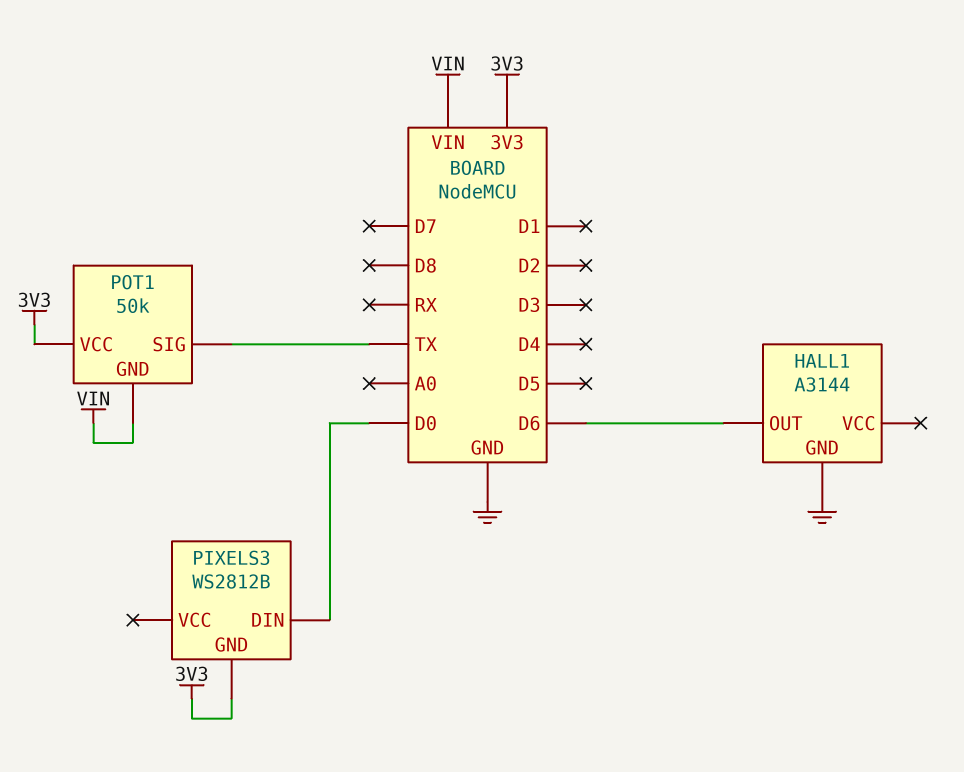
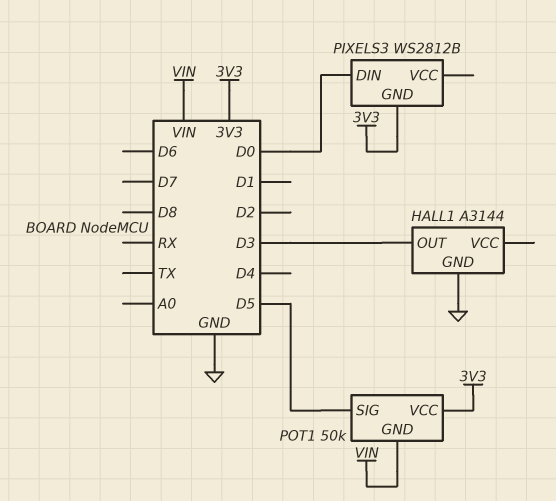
HALL1 pin OUT: D6 -> D3
POT1 pin SIG: TX -> D5

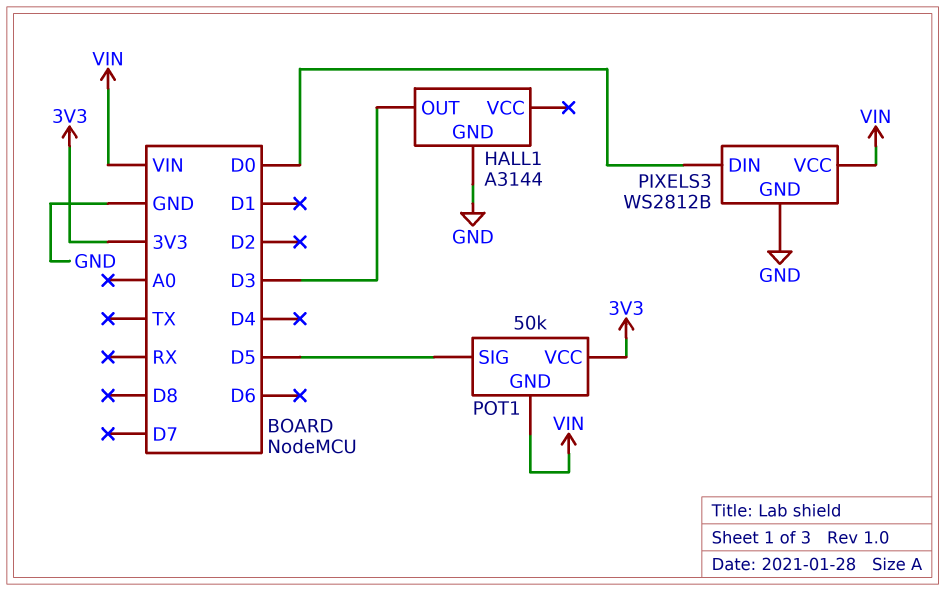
PIXELS3 pin GND: 3V3 -> GND
PIXELS3 pin VCC: none -> VIN

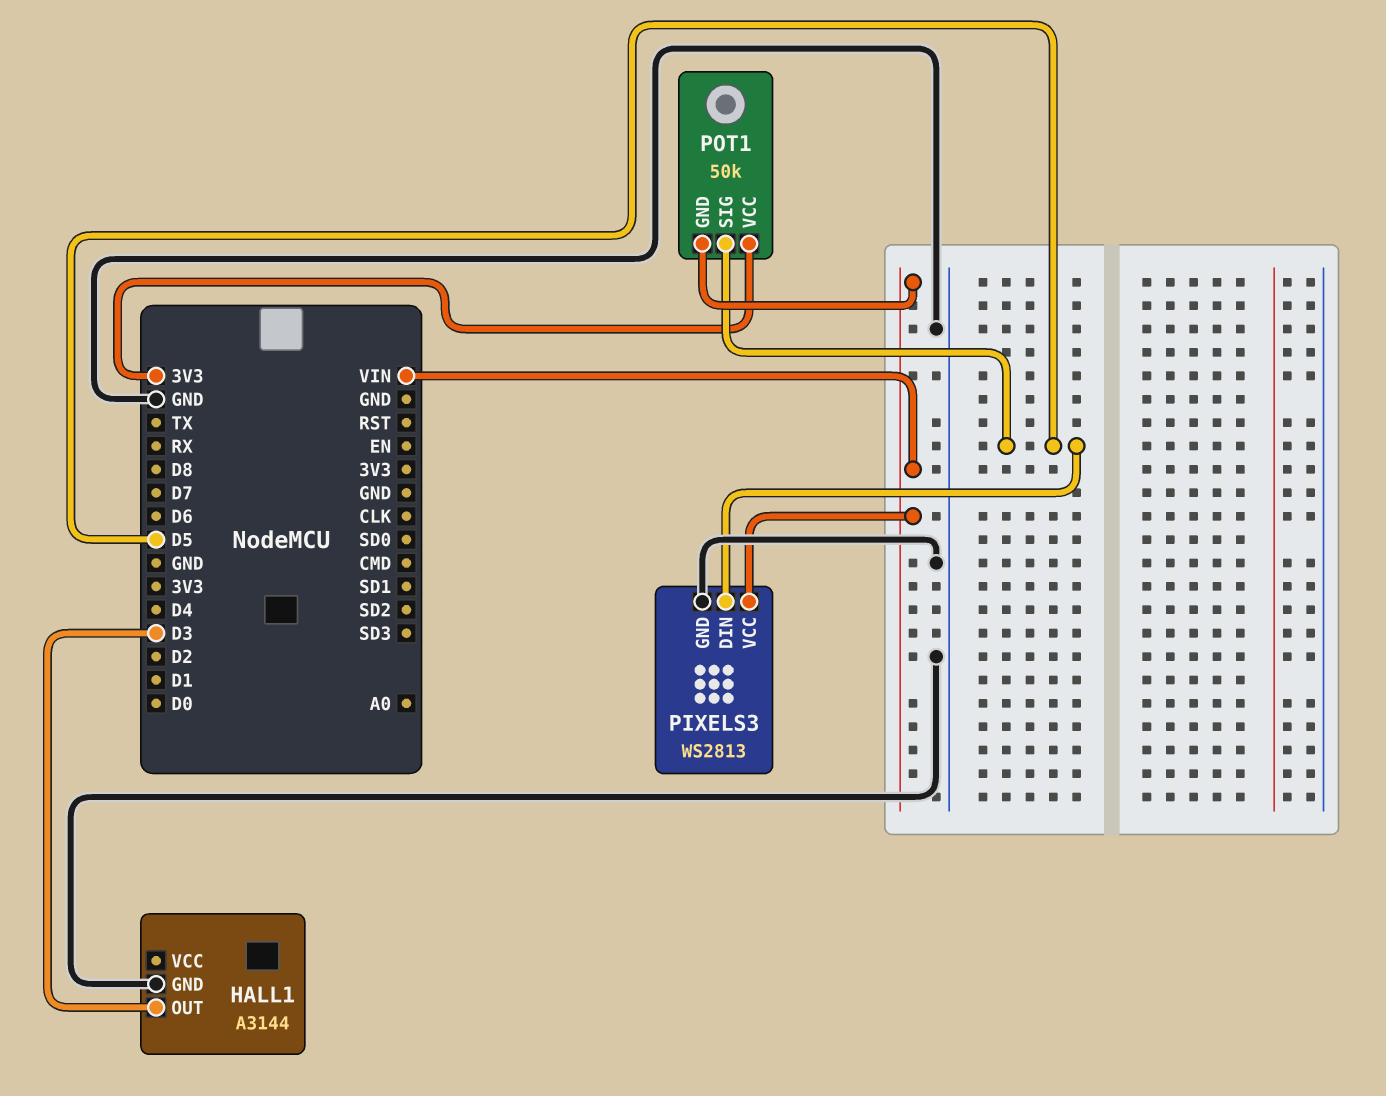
PIXELS3: WS2812B -> WS2813
PIXELS3 pin DIN: D0 -> D5

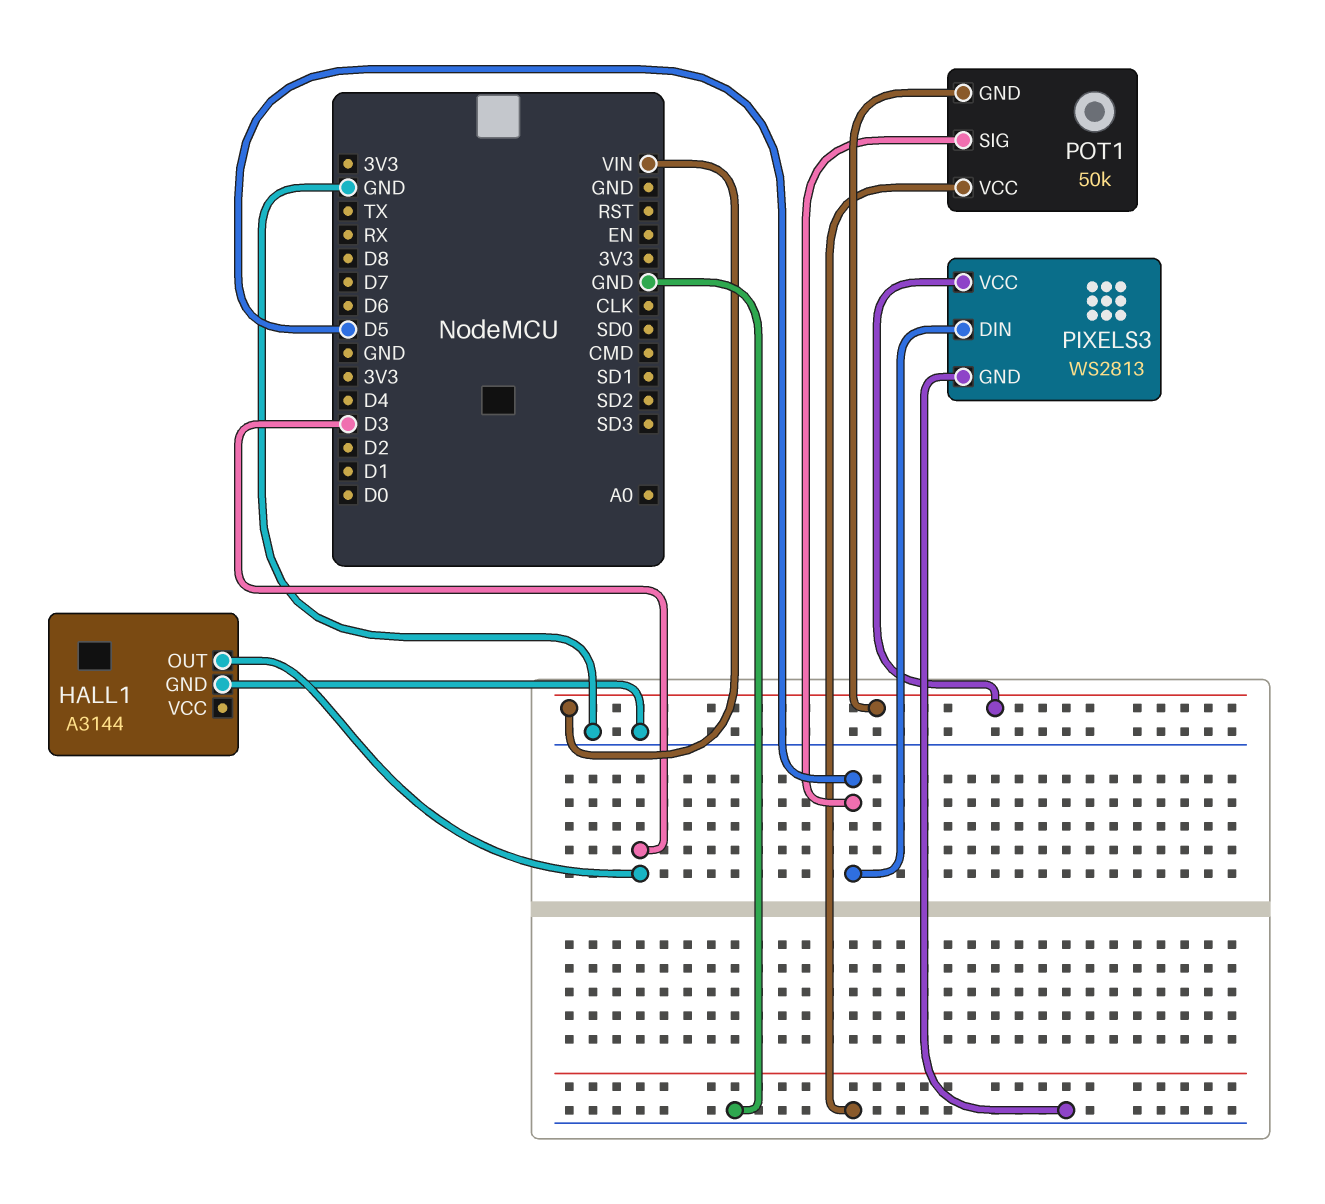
POT1 pin VCC: 3V3 -> GND

